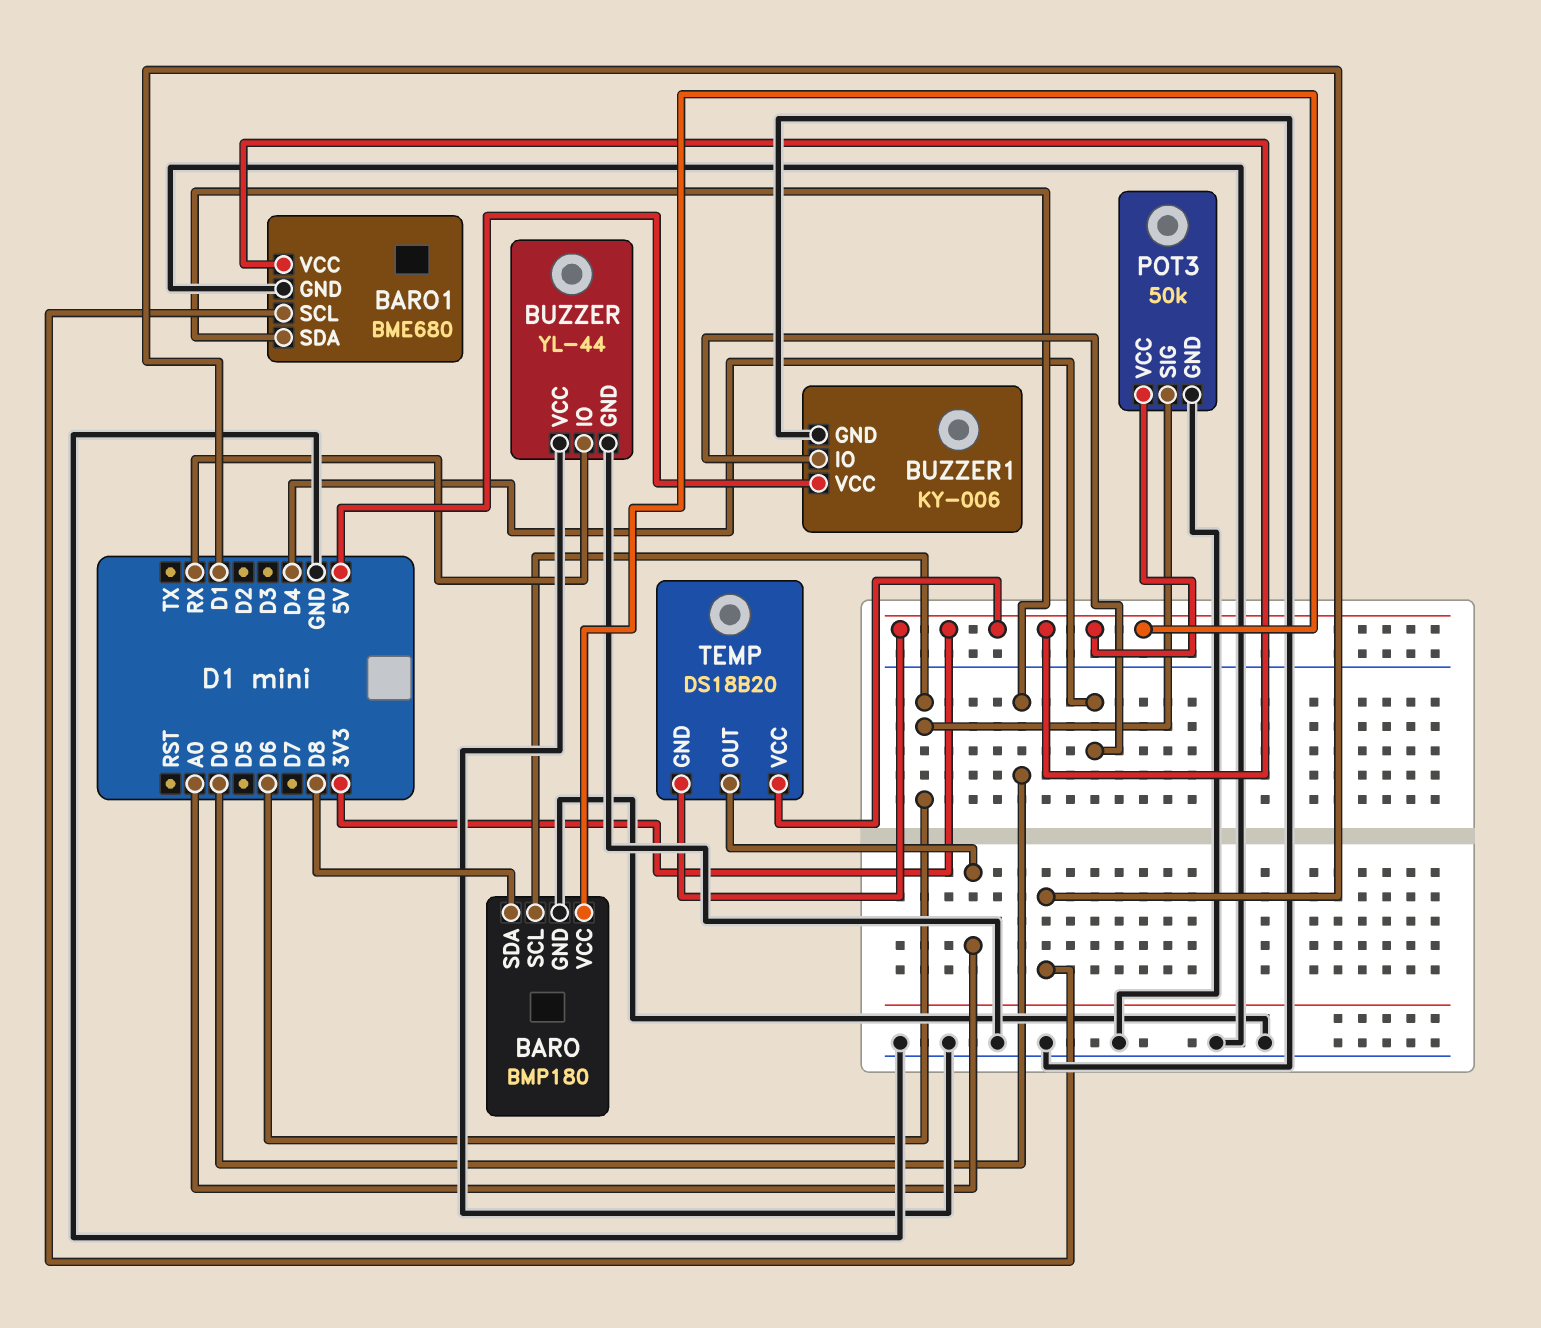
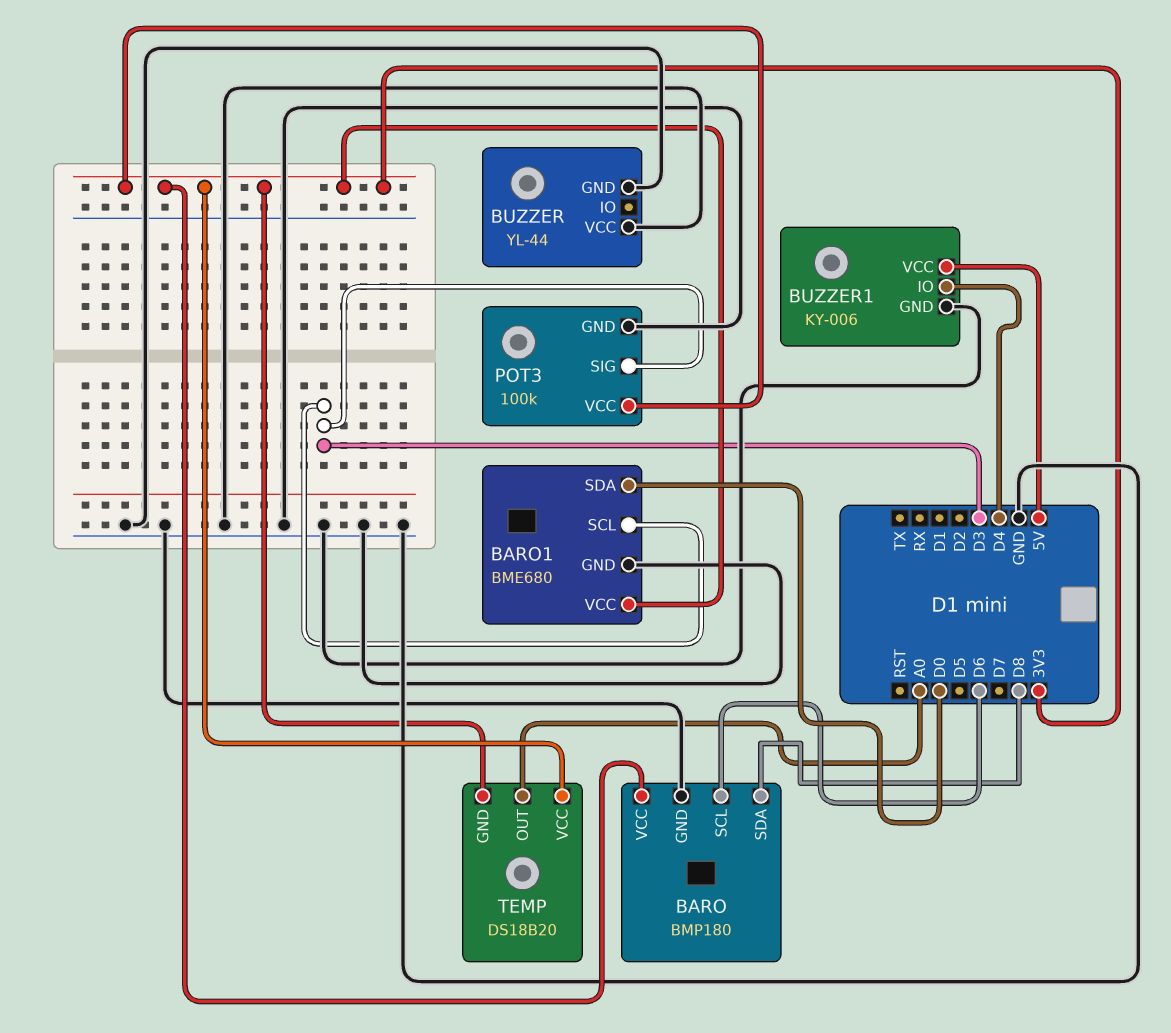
BARO1 pin SCL: D1 -> D3
BUZZER pin IO: RX -> none
POT3: 50k -> 100k
POT3 pin SIG: D6 -> D3

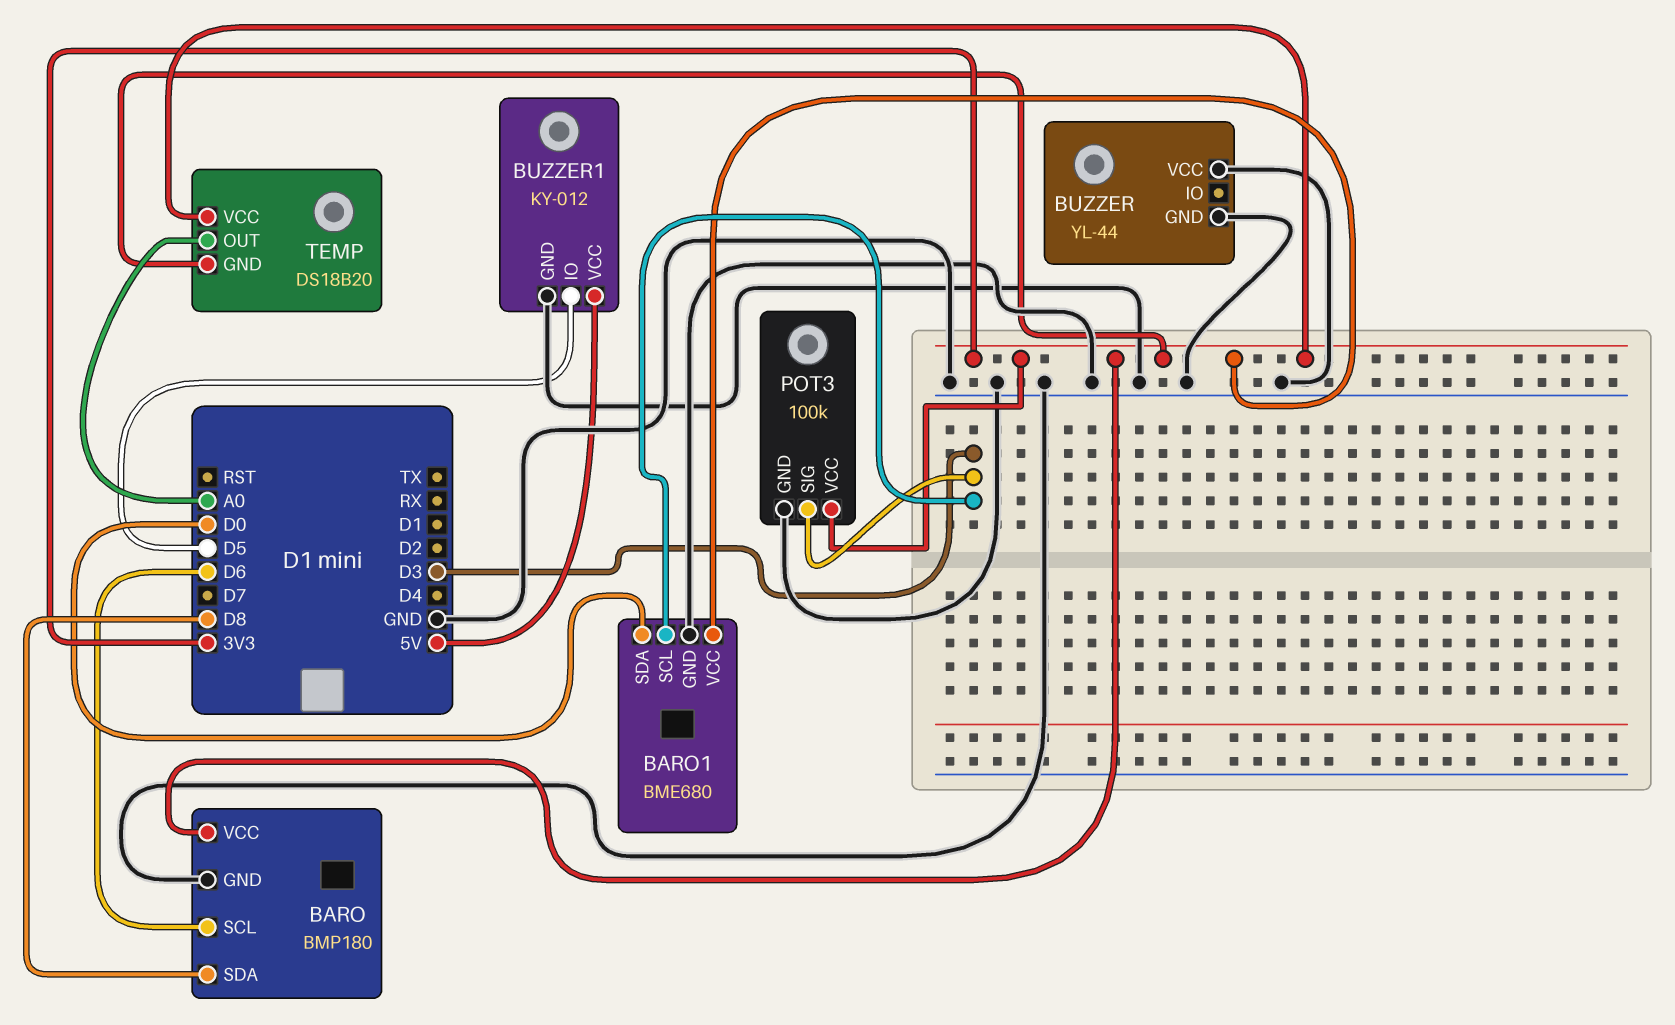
BUZZER1: KY-006 -> KY-012
BUZZER1 pin IO: D4 -> D5

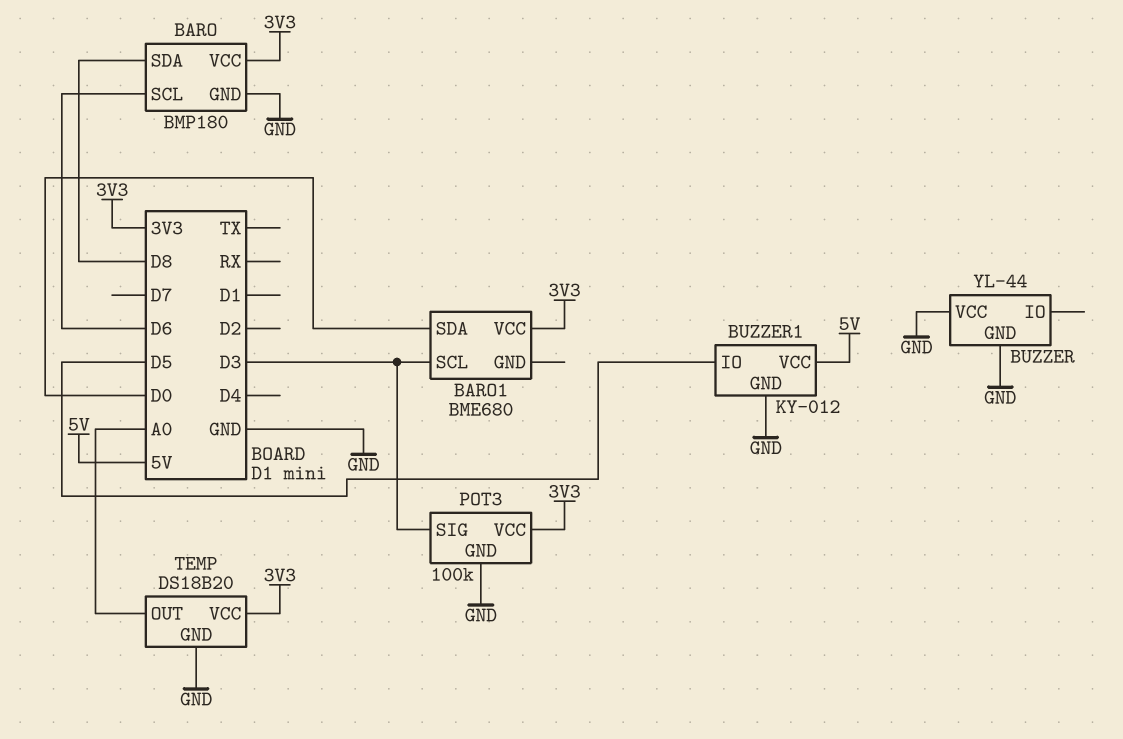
BARO1 pin GND: GND -> none
TEMP pin GND: 3V3 -> GND

